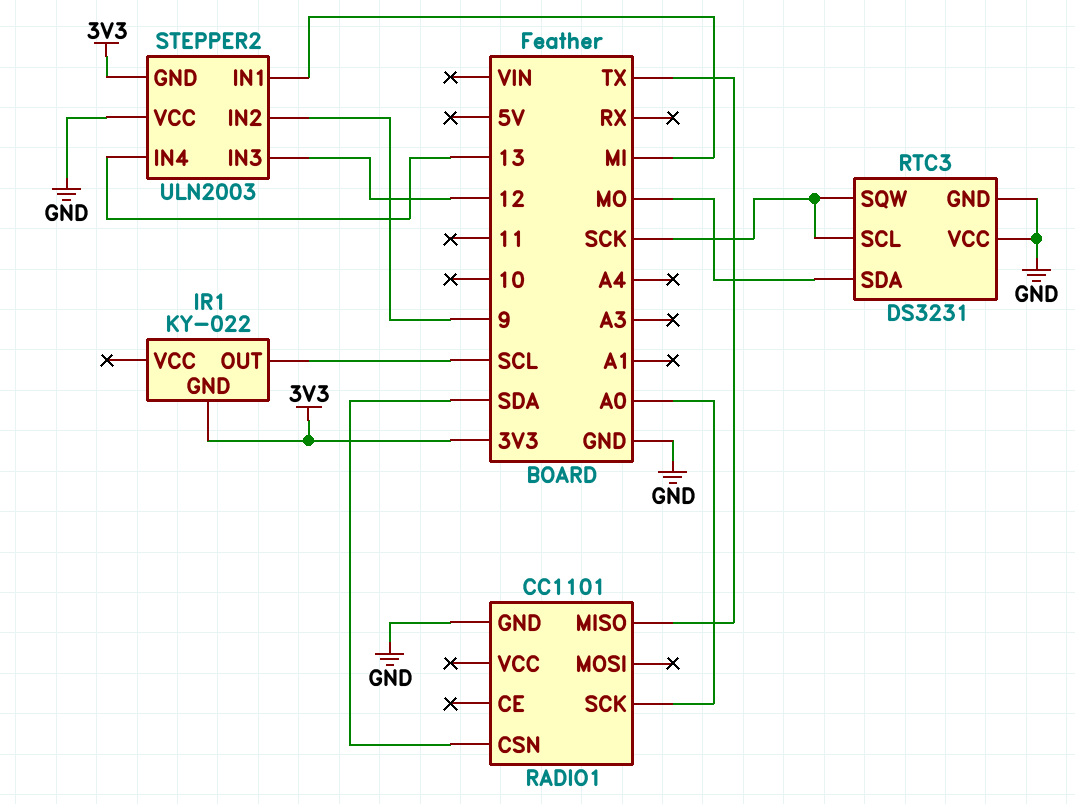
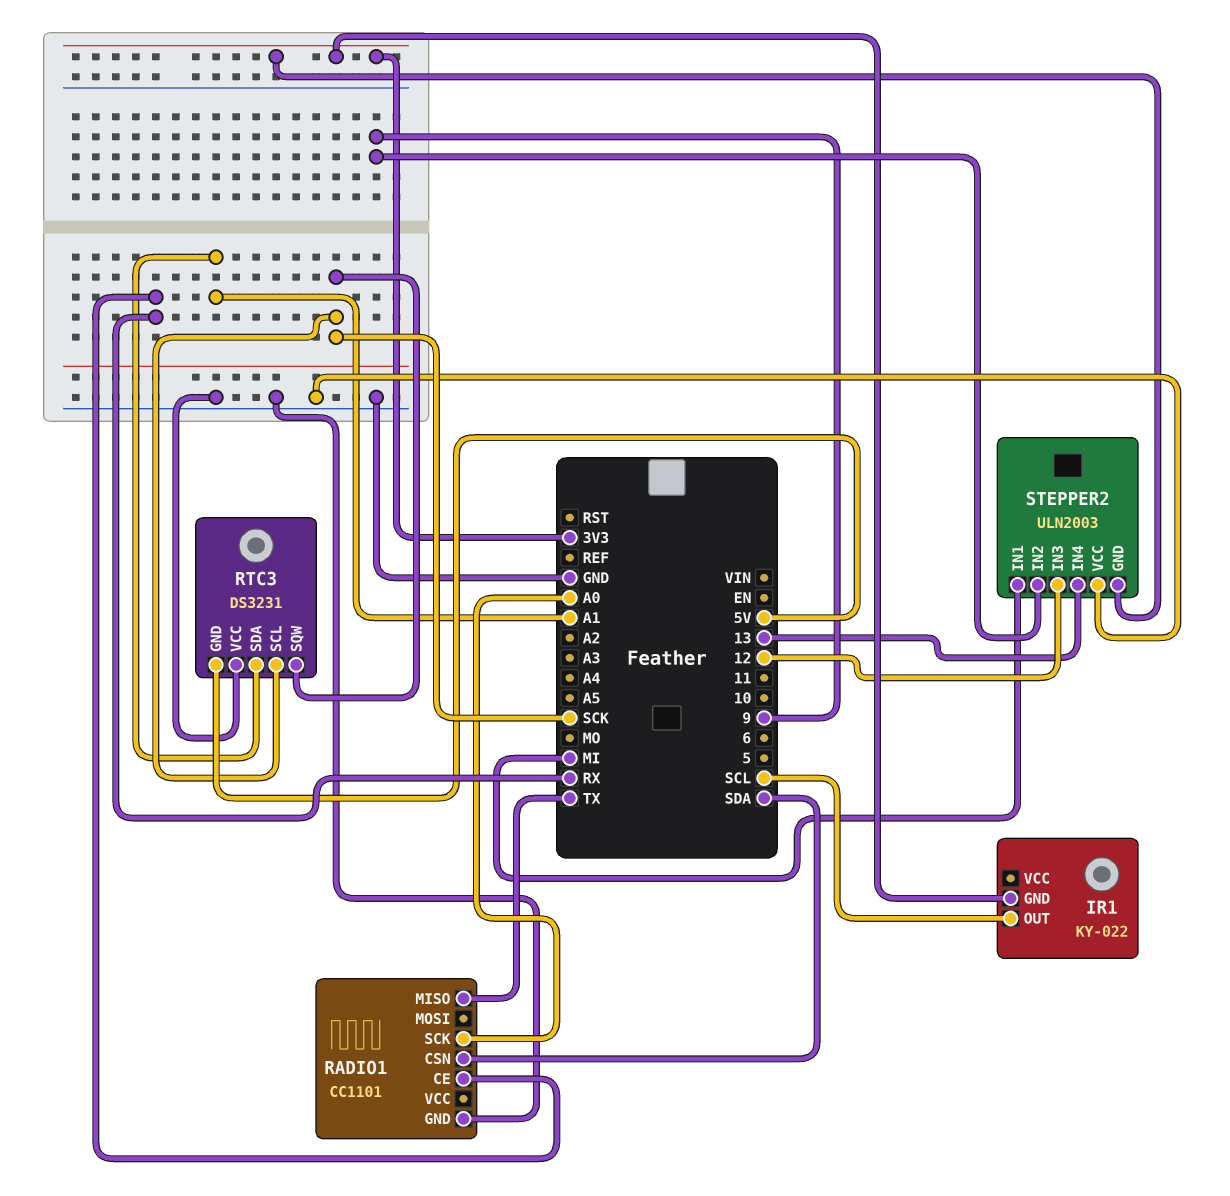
RADIO1 pin CE: none -> RX
RTC3 pin GND: GND -> 5V
RTC3 pin SDA: MO -> A1

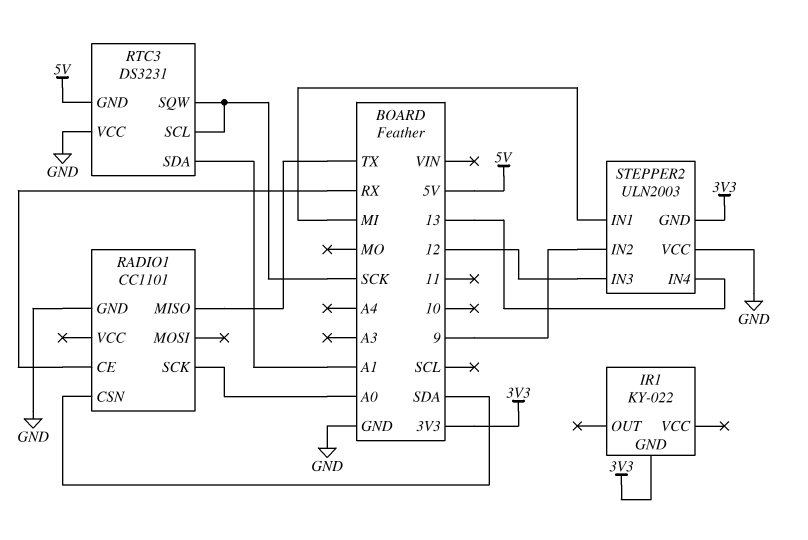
IR1 pin OUT: SCL -> none

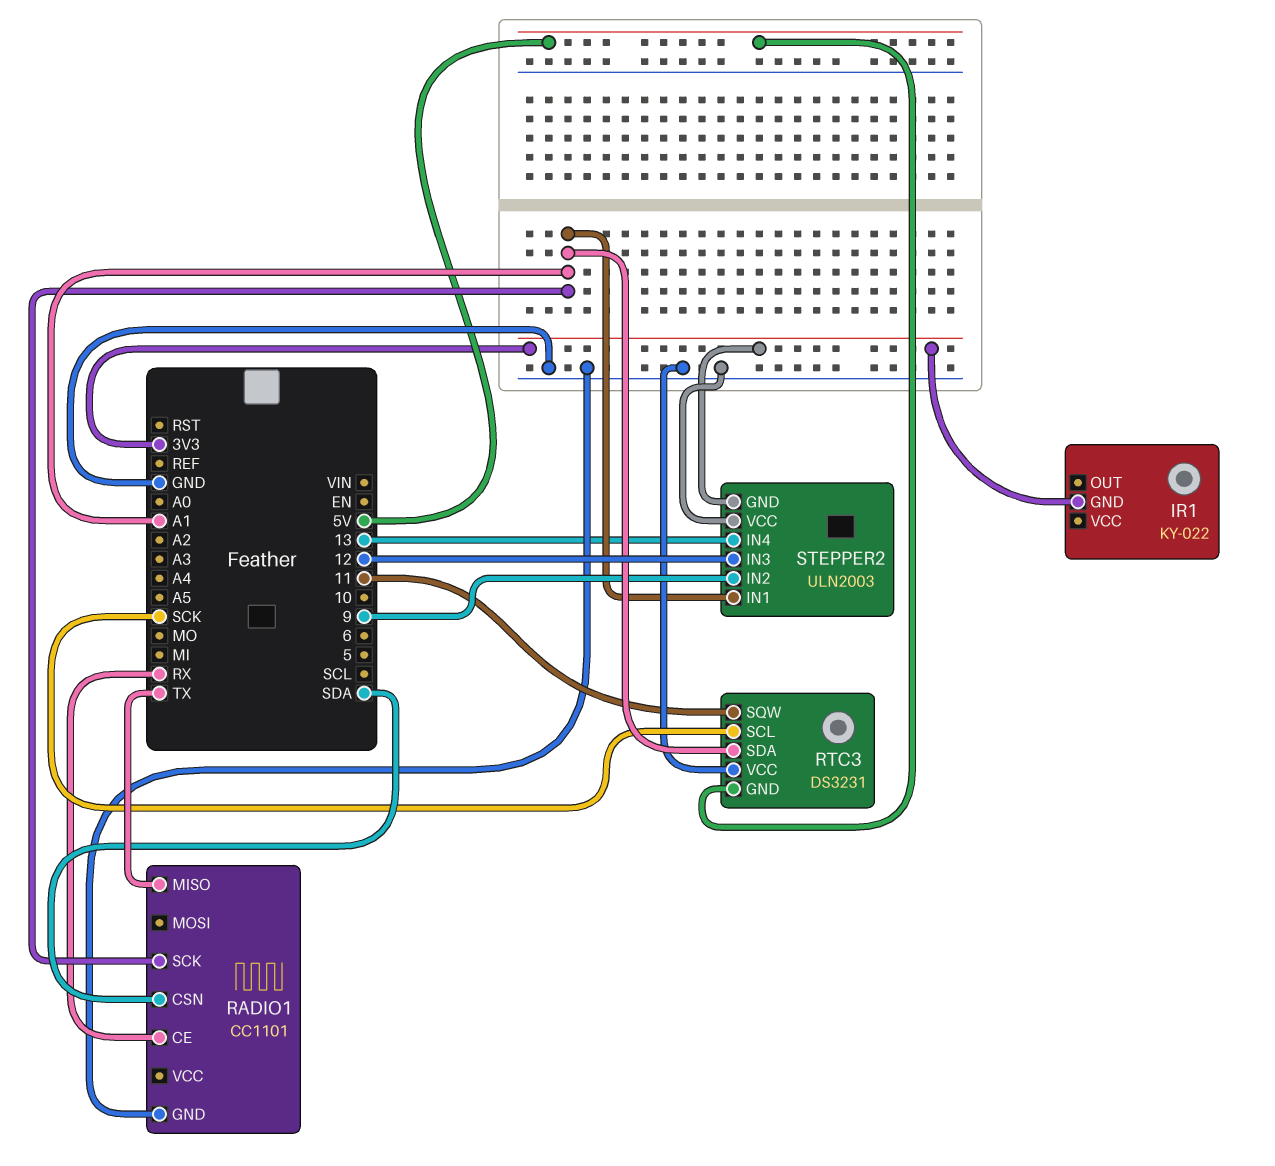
RADIO1 pin SCK: A0 -> A1
RTC3 pin SQW: SCK -> 11
STEPPER2 pin IN1: MI -> A1

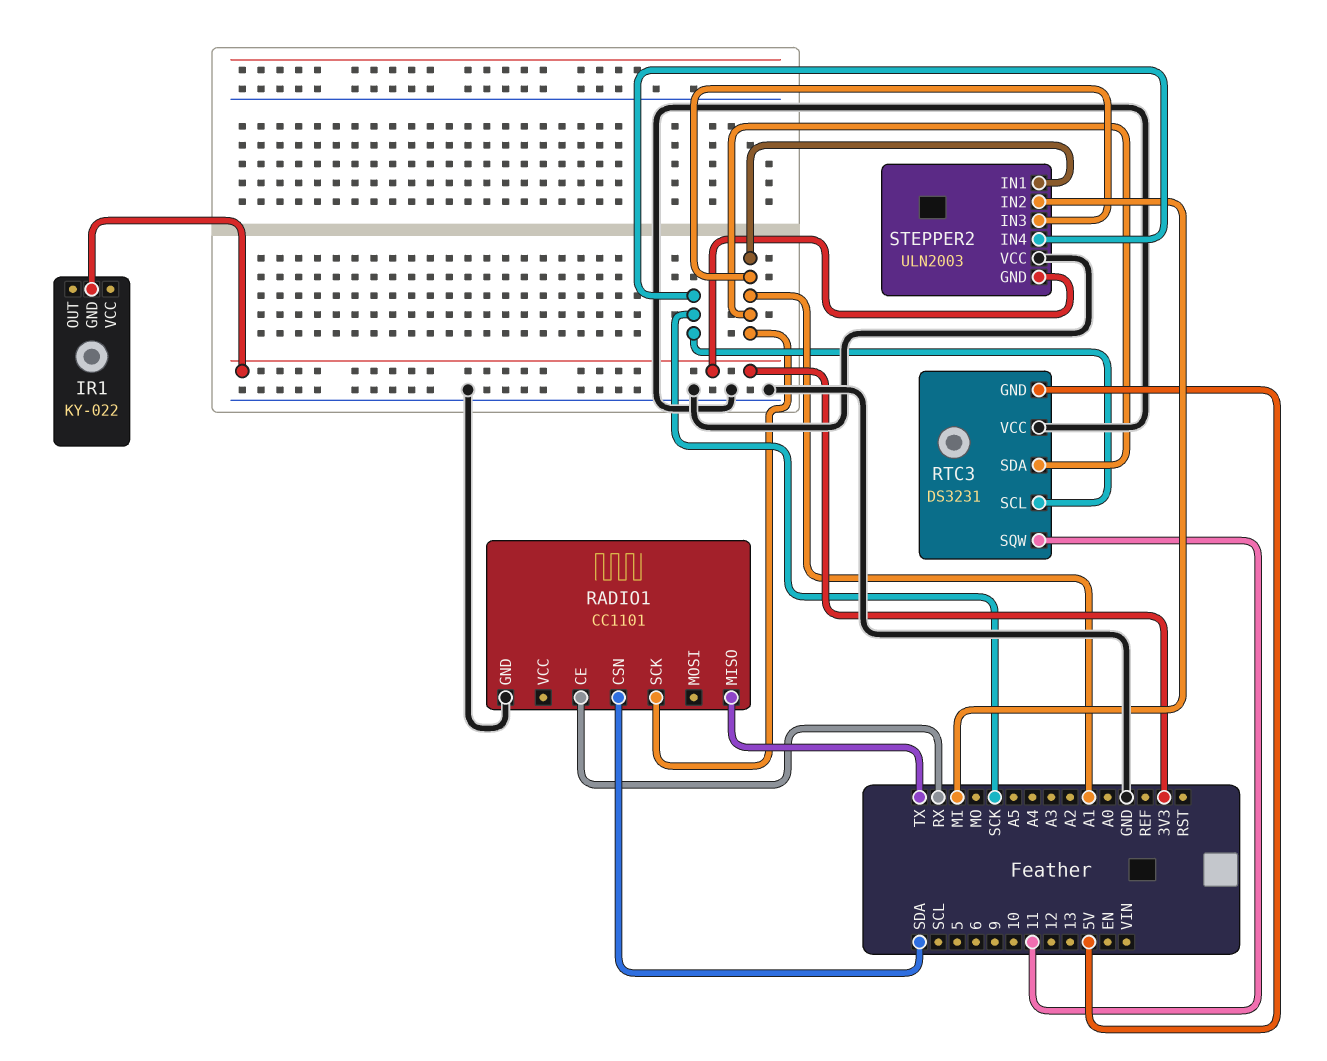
STEPPER2 pin IN2: 9 -> MI
STEPPER2 pin IN3: 12 -> A1
STEPPER2 pin IN4: 13 -> SCK

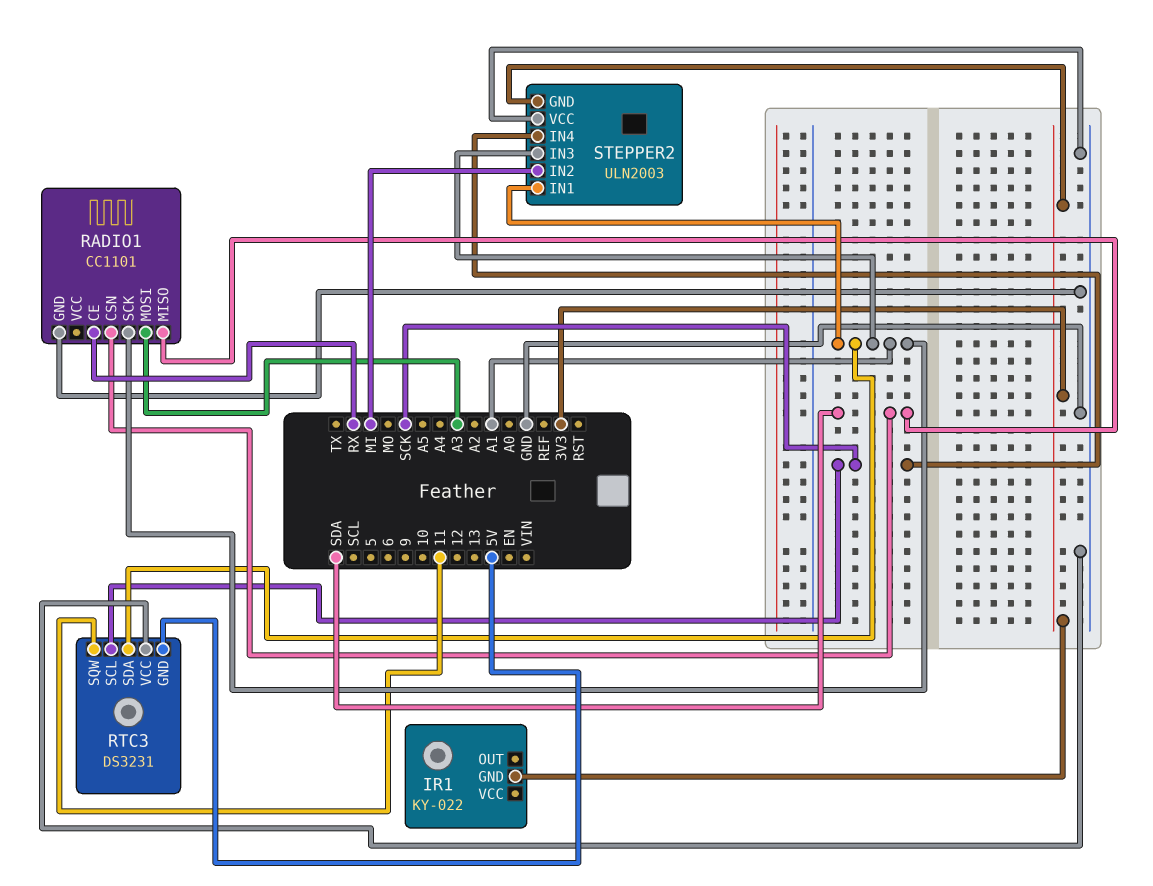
RADIO1 pin MISO: TX -> SDA
RADIO1 pin MOSI: none -> A3

